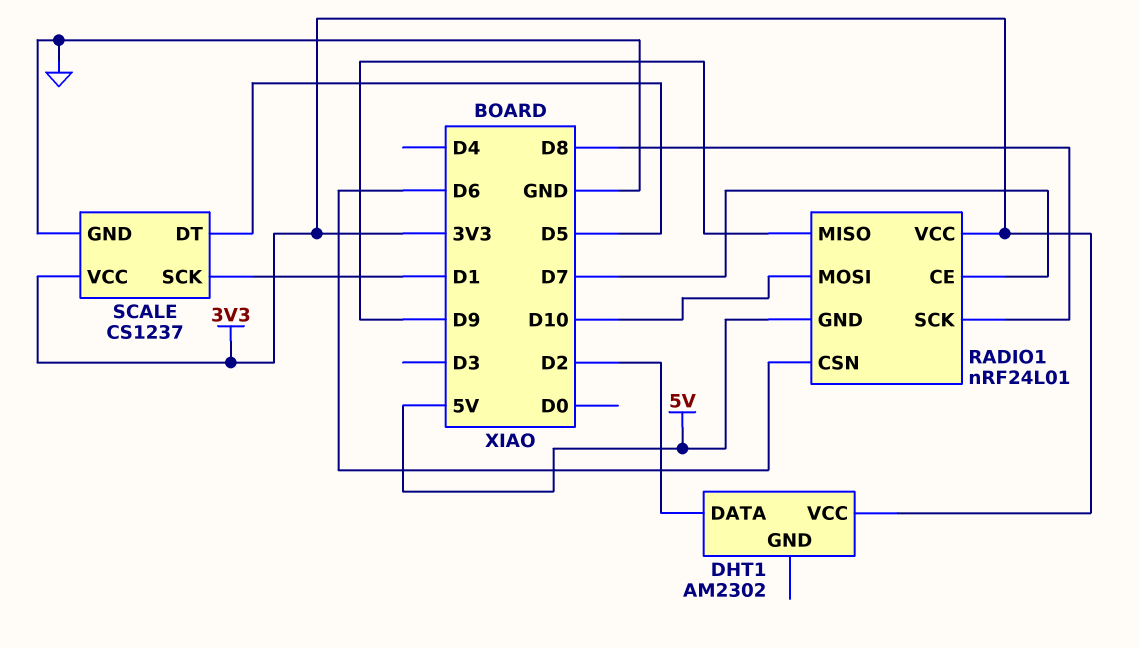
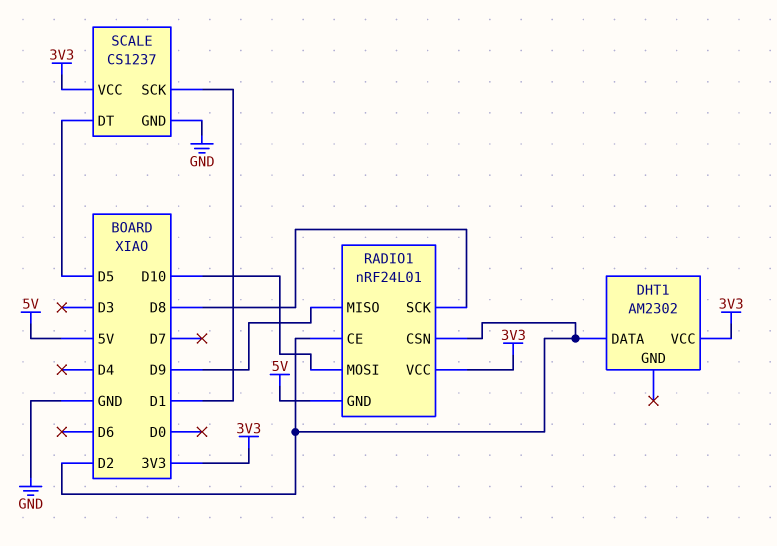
RADIO1 pin CE: D7 -> D2
RADIO1 pin CSN: D6 -> D2

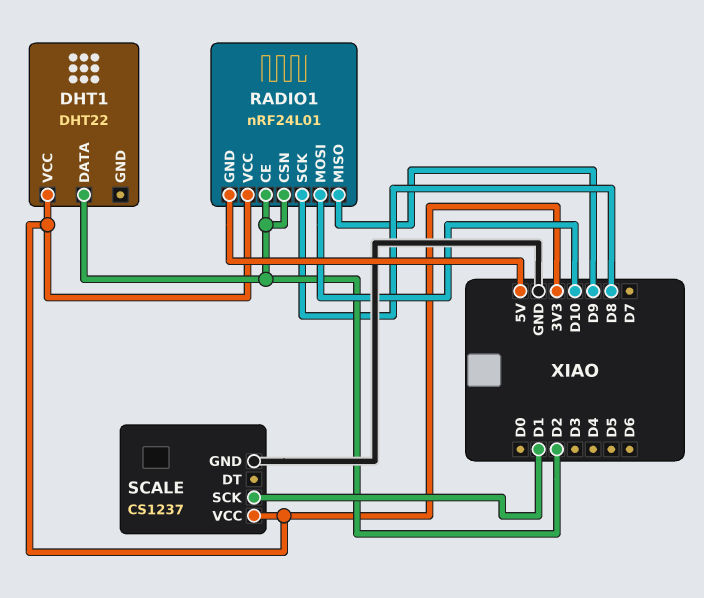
DHT1: AM2302 -> DHT22
SCALE pin DT: D5 -> none

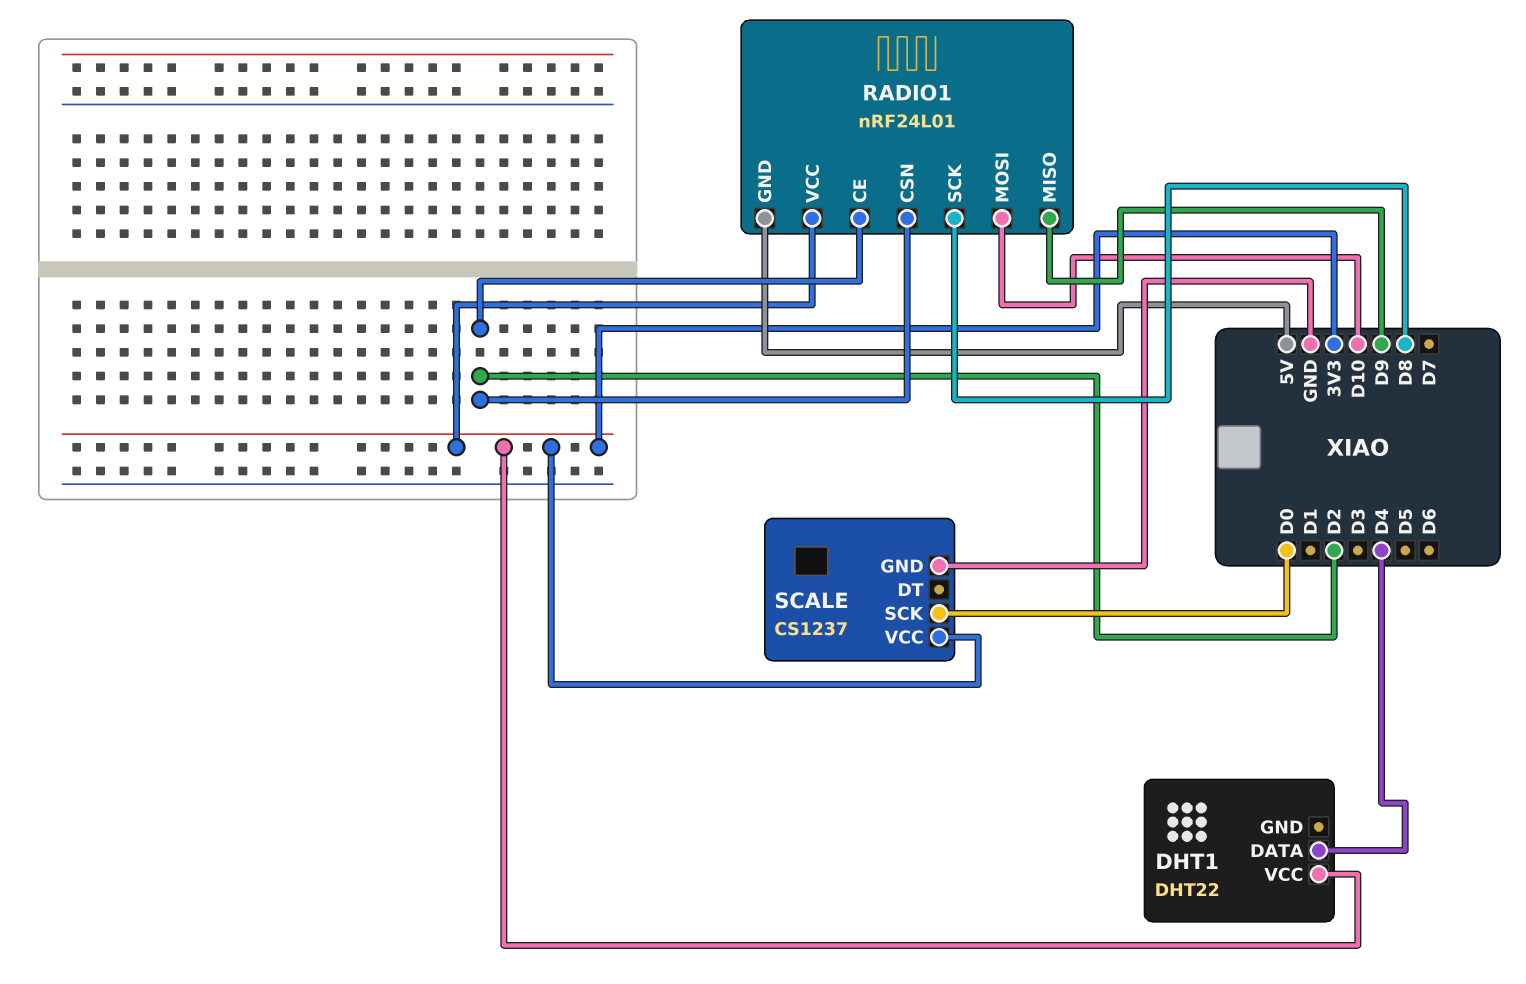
DHT1 pin DATA: D2 -> D4
SCALE pin SCK: D1 -> D0

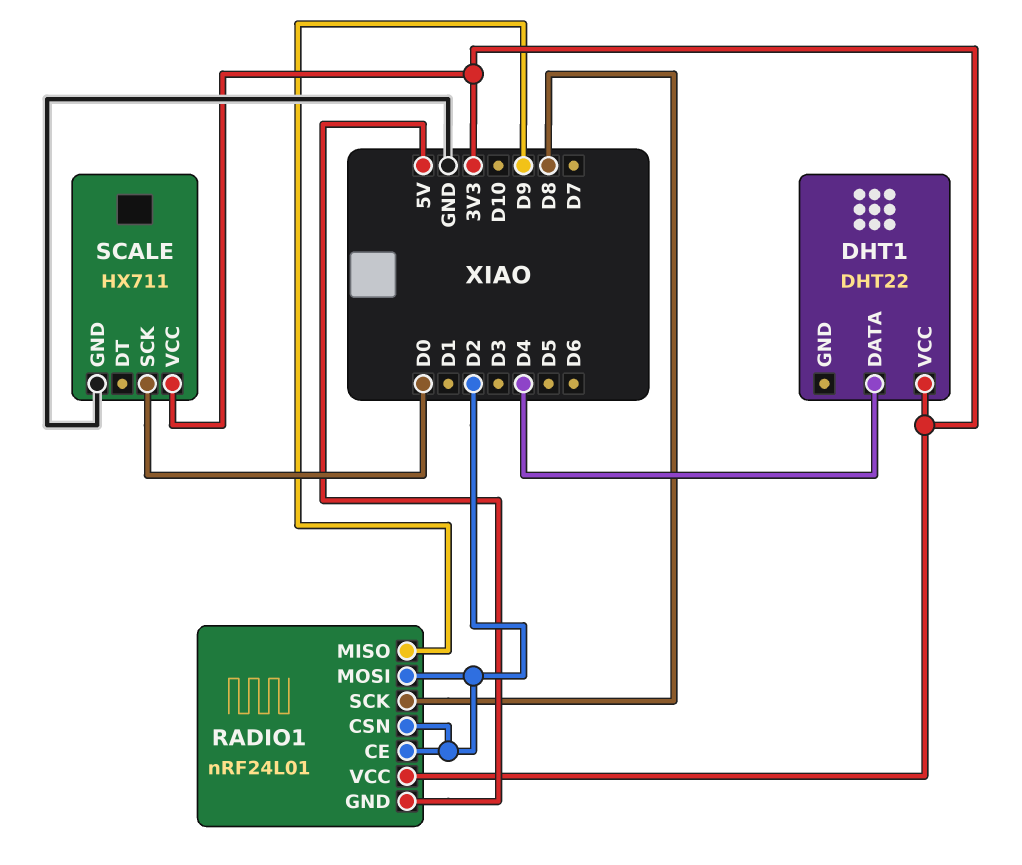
RADIO1 pin MOSI: D10 -> D2
SCALE: CS1237 -> HX711

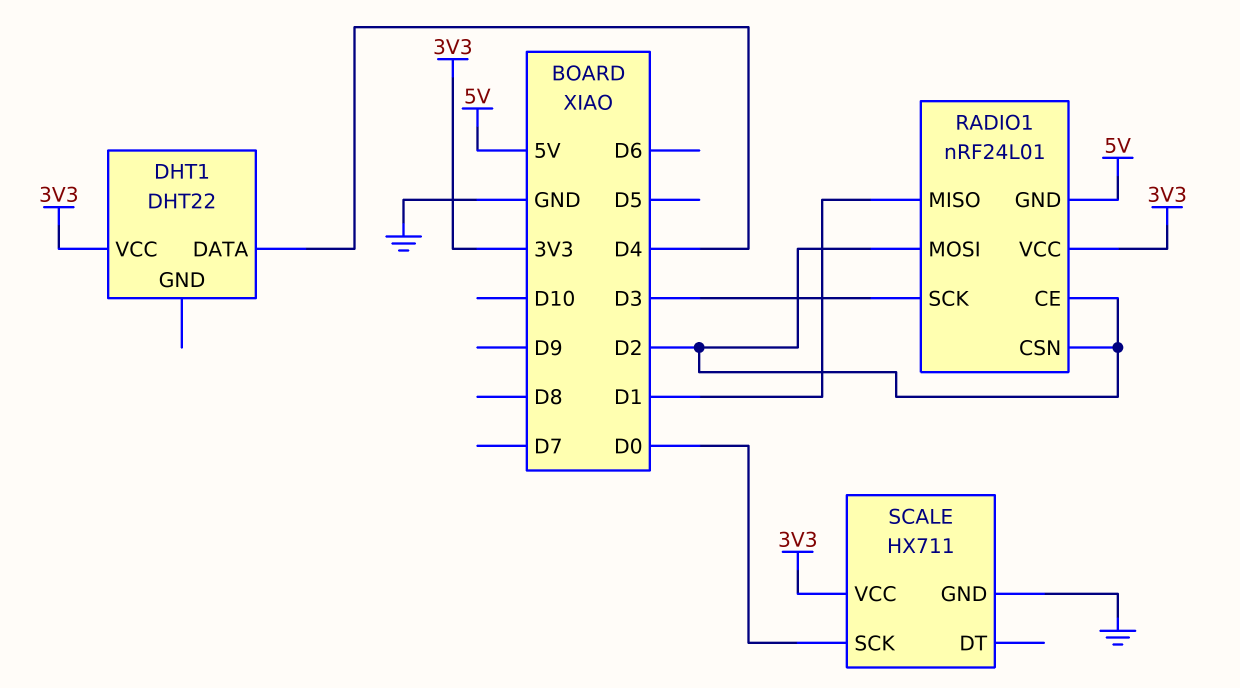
RADIO1 pin MISO: D9 -> D1
RADIO1 pin SCK: D8 -> D3

